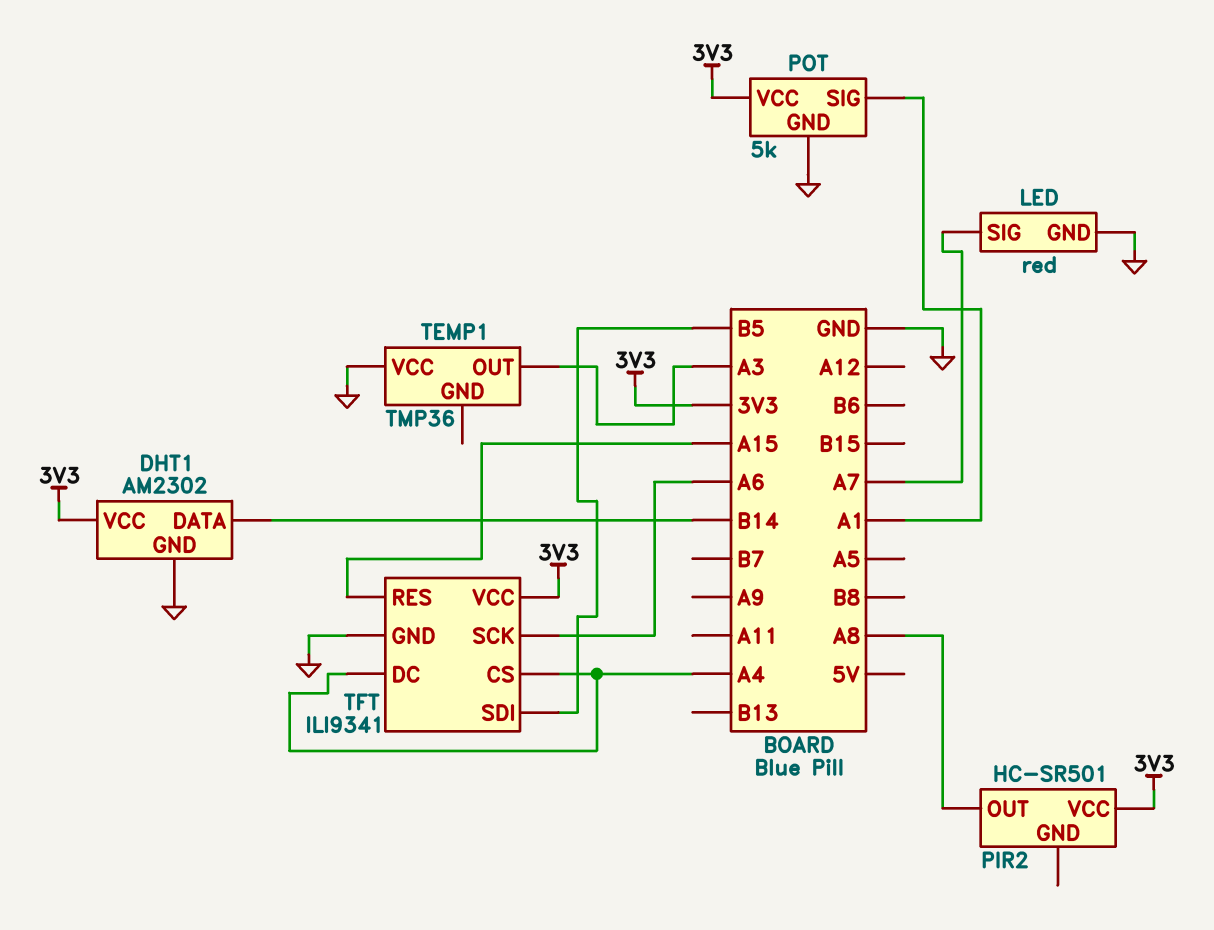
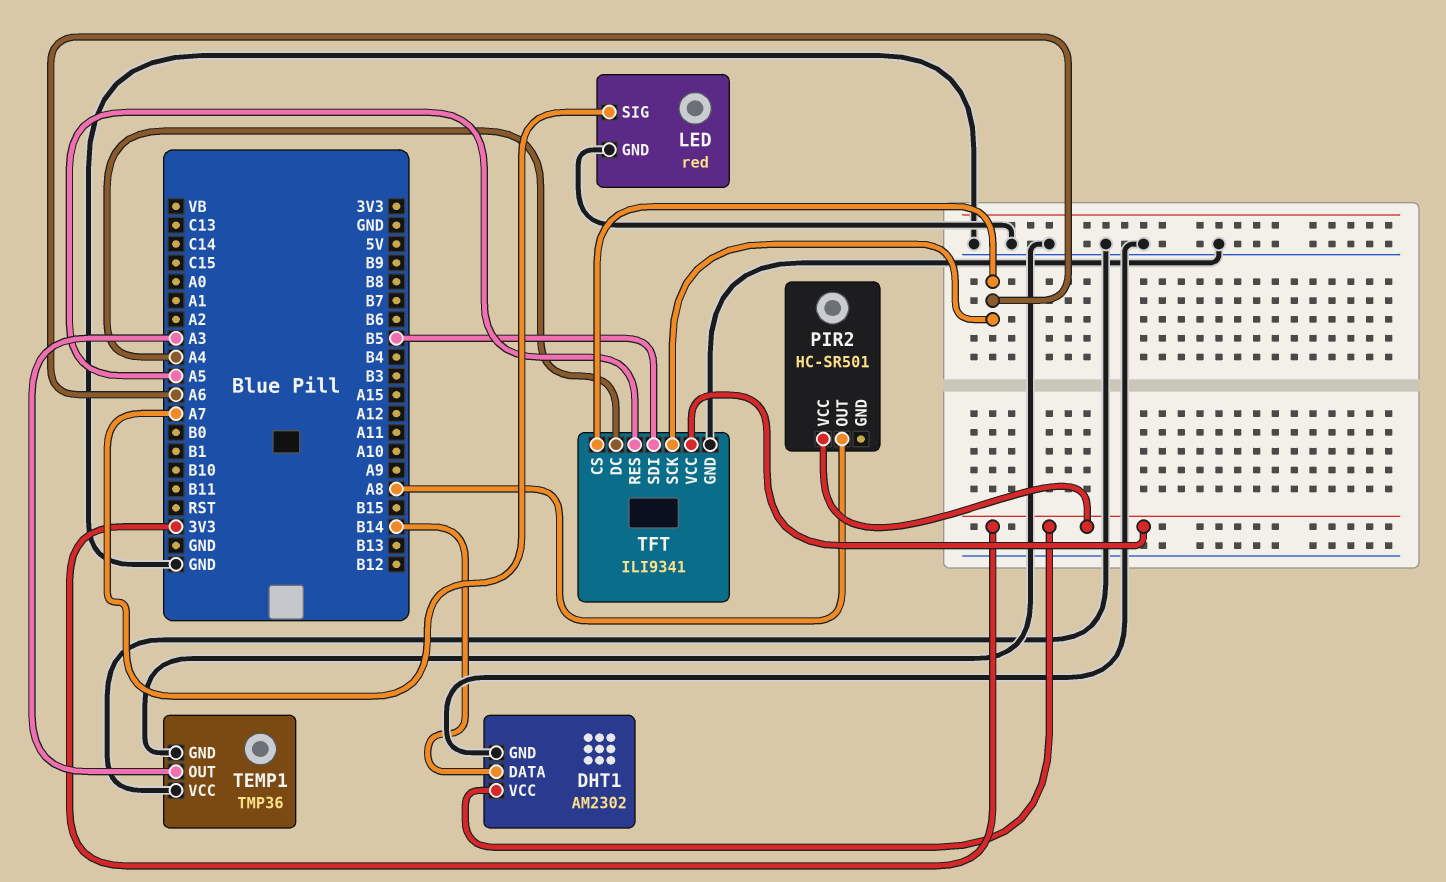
POT: 5k -> none
POT pin GND: GND -> none
POT pin SIG: A1 -> none
POT pin VCC: 3V3 -> none
TEMP1 pin GND: none -> GND
TFT pin CS: A4 -> A6
TFT pin RES: A15 -> A5

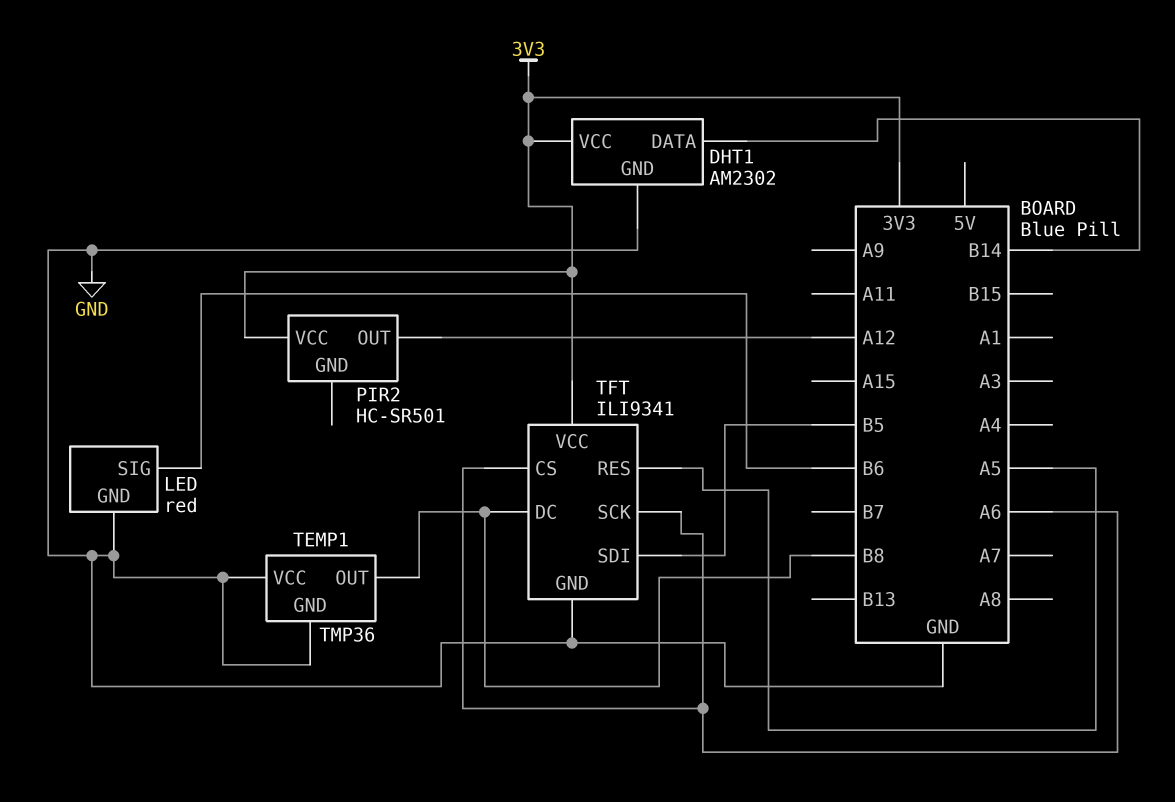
LED pin SIG: A7 -> B6
PIR2 pin OUT: A8 -> A12
TEMP1 pin OUT: A3 -> B8
TFT pin DC: A4 -> B8

